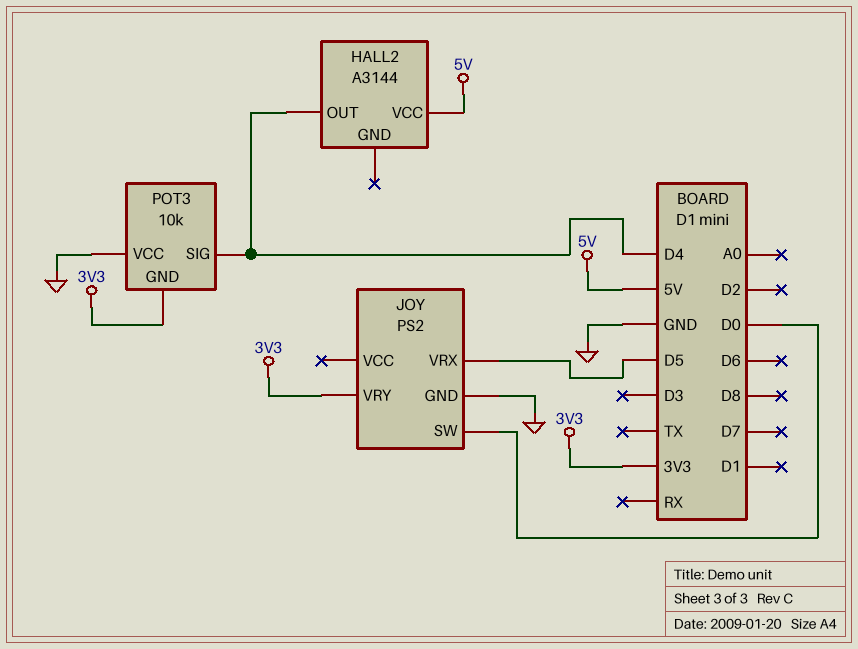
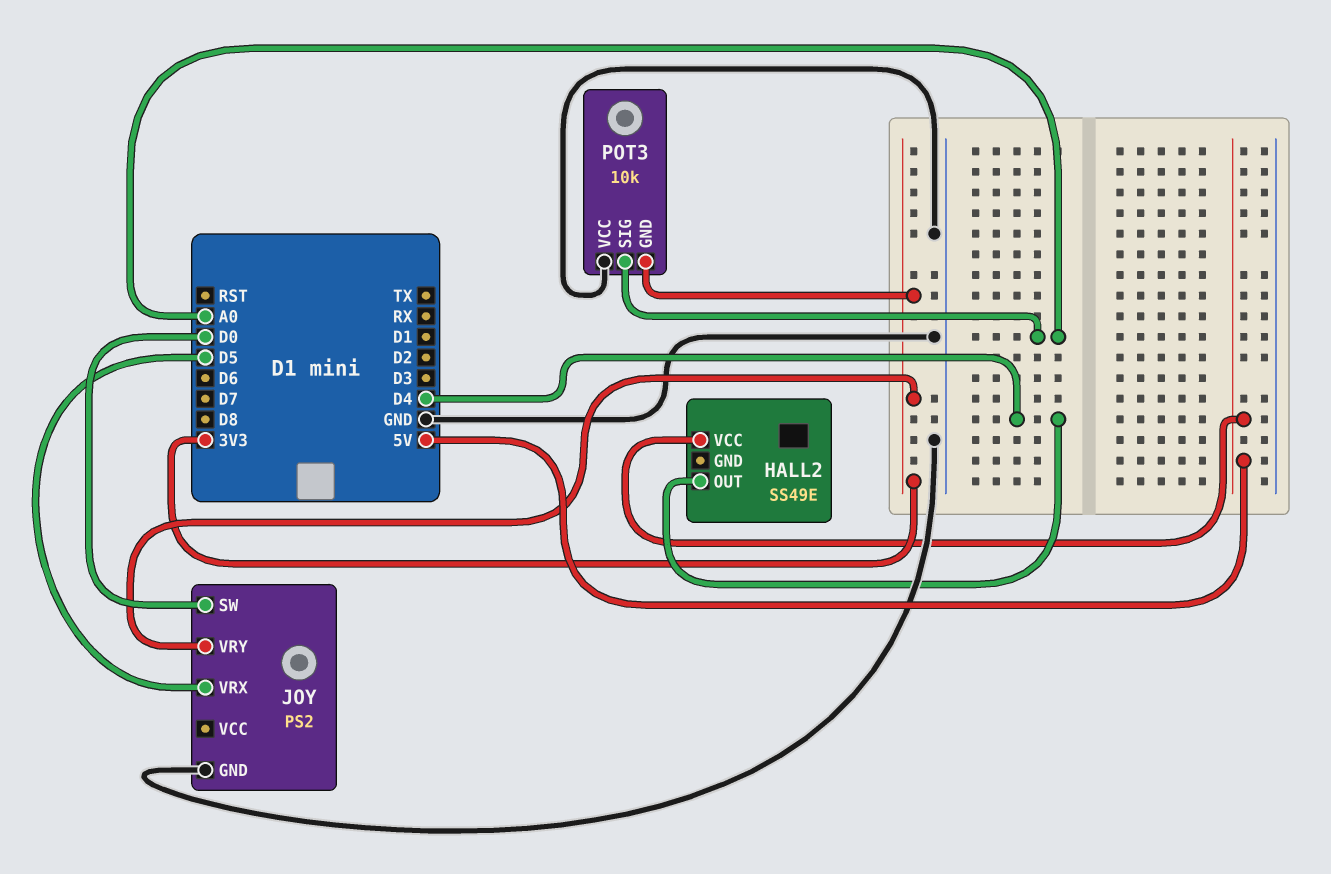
HALL2: A3144 -> SS49E
POT3 pin SIG: D4 -> A0

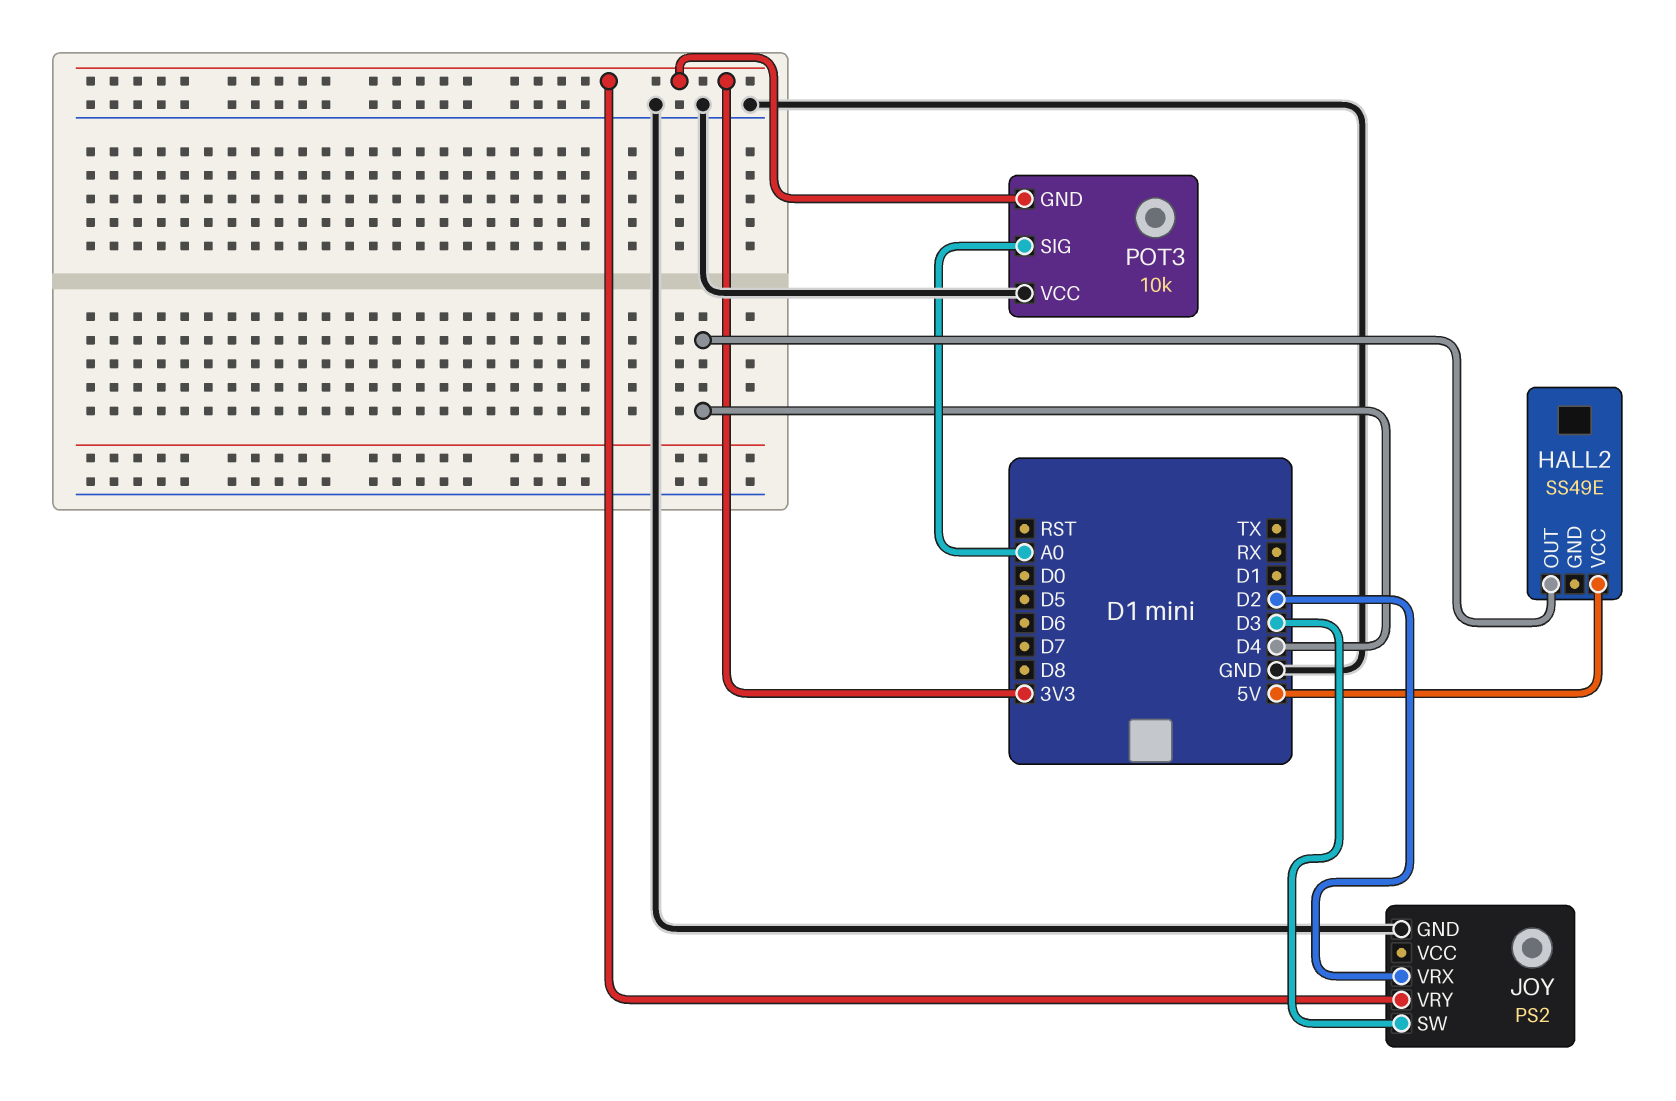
JOY pin SW: D0 -> D3
JOY pin VRX: D5 -> D2

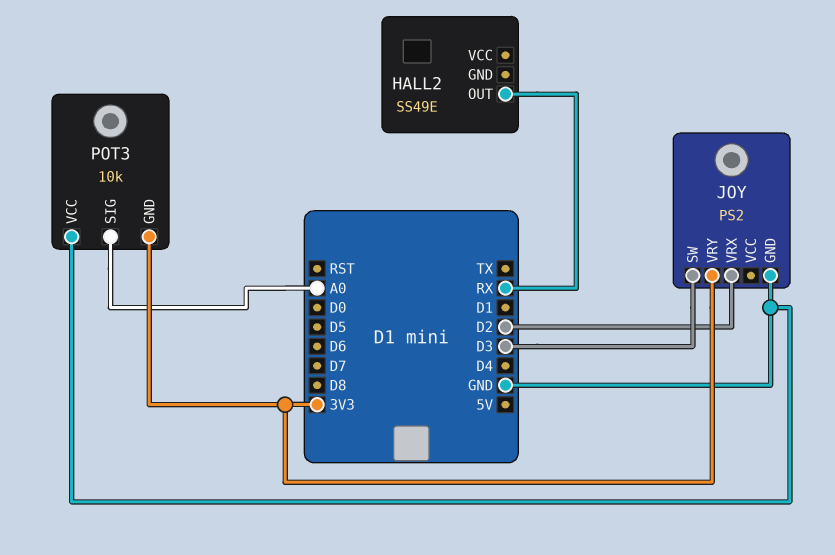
HALL2 pin OUT: D4 -> RX
HALL2 pin VCC: 5V -> none

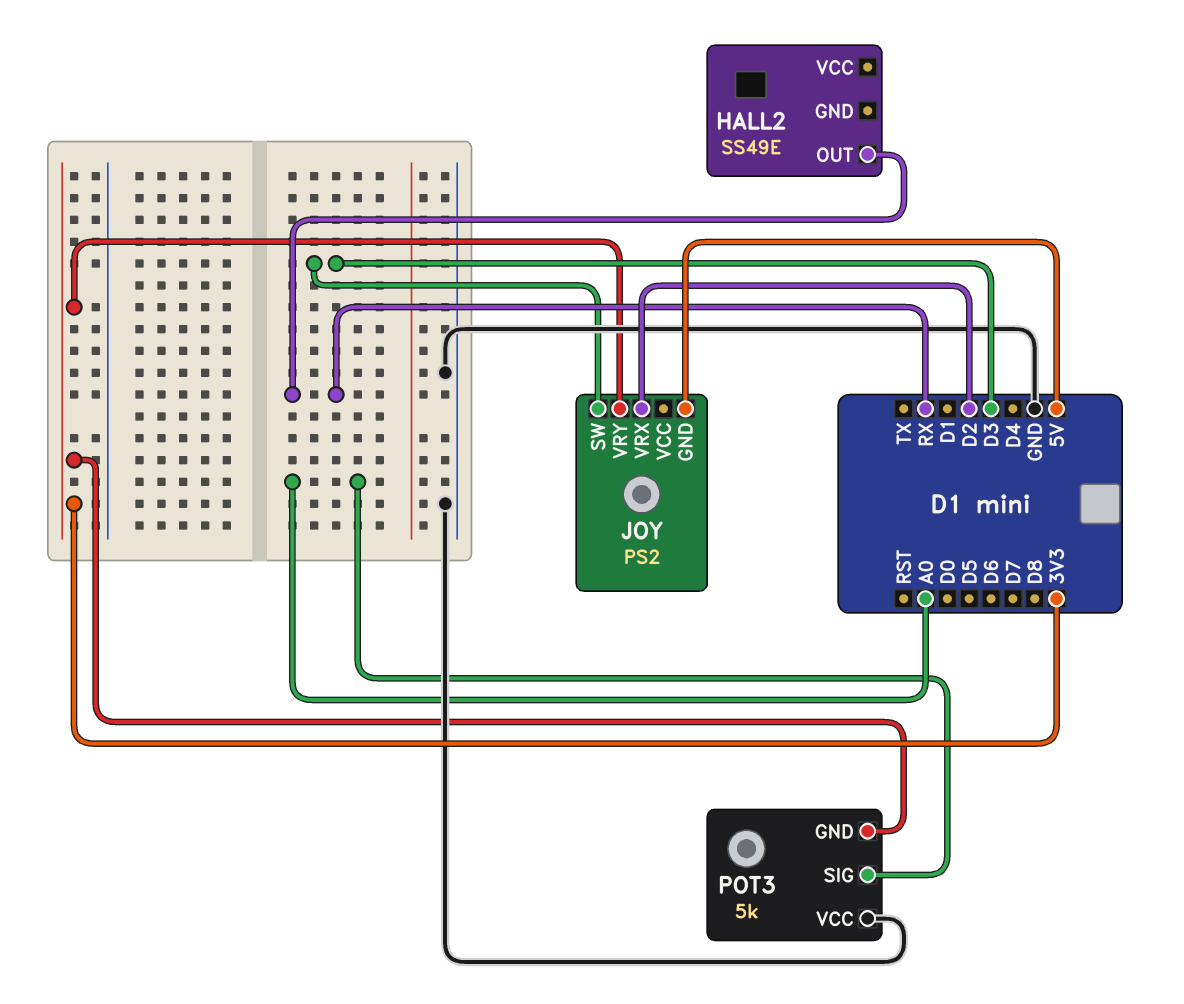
JOY pin GND: GND -> 5V
POT3: 10k -> 5k

